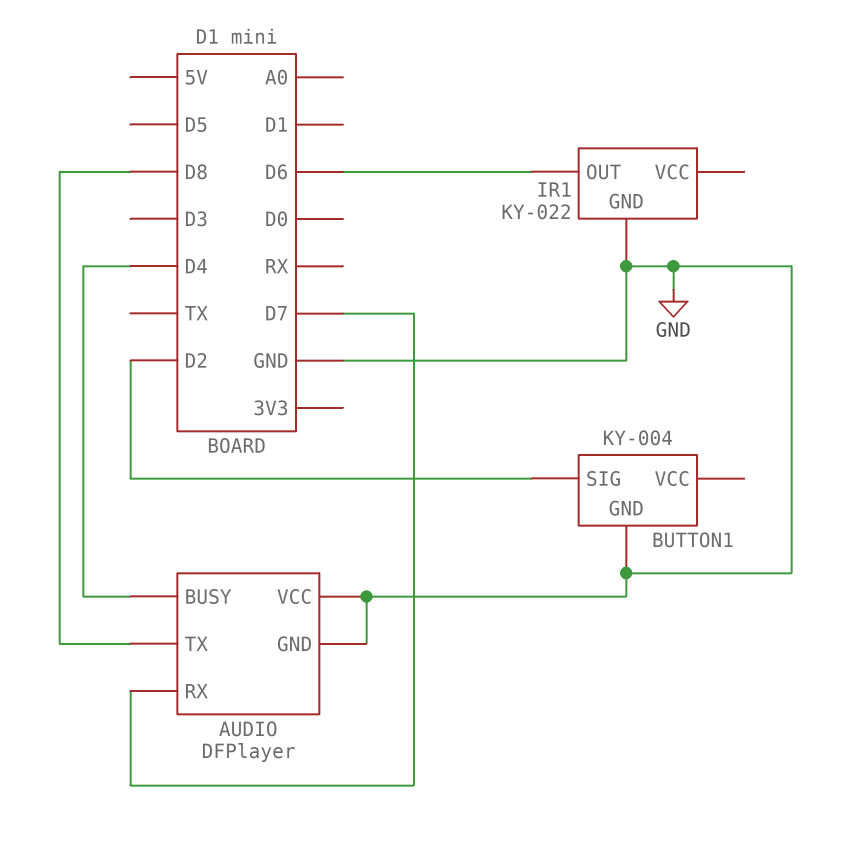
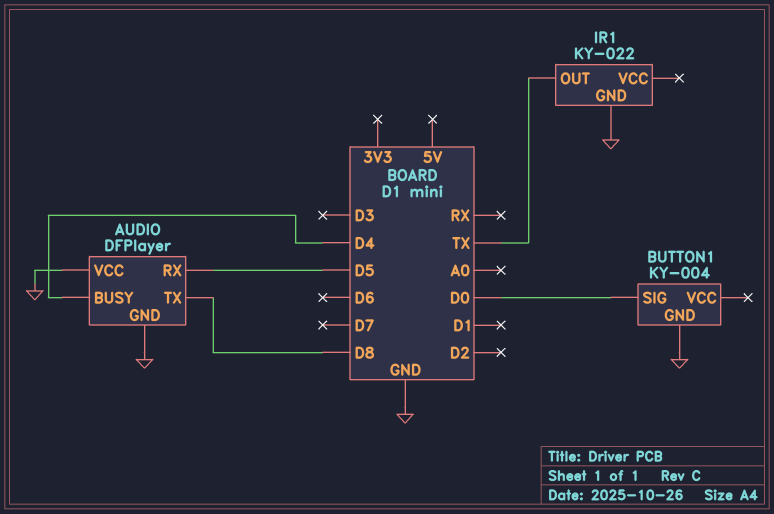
AUDIO pin RX: D7 -> D5
BUTTON1 pin SIG: D2 -> D0
IR1 pin OUT: D6 -> TX

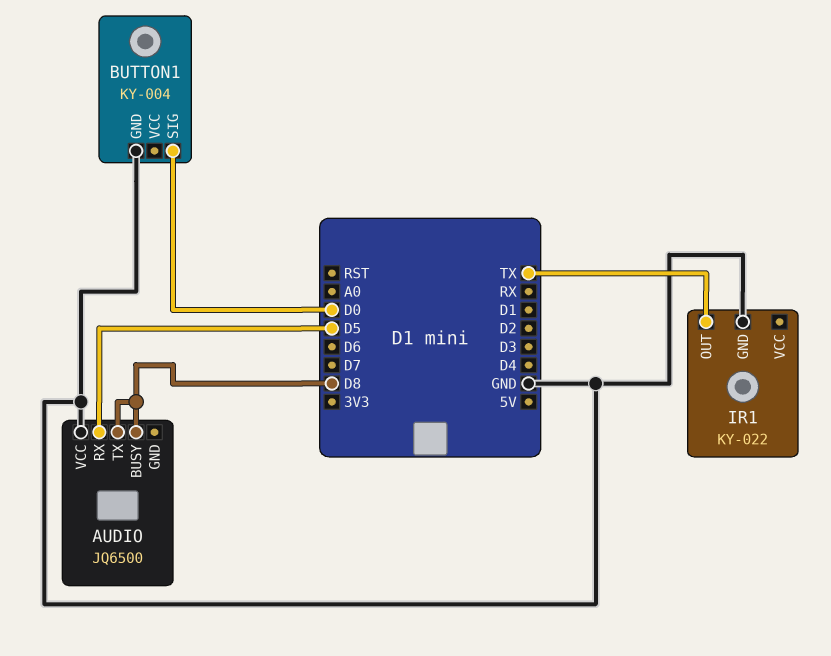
AUDIO: DFPlayer -> JQ6500
AUDIO pin BUSY: D4 -> D8
AUDIO pin GND: GND -> none

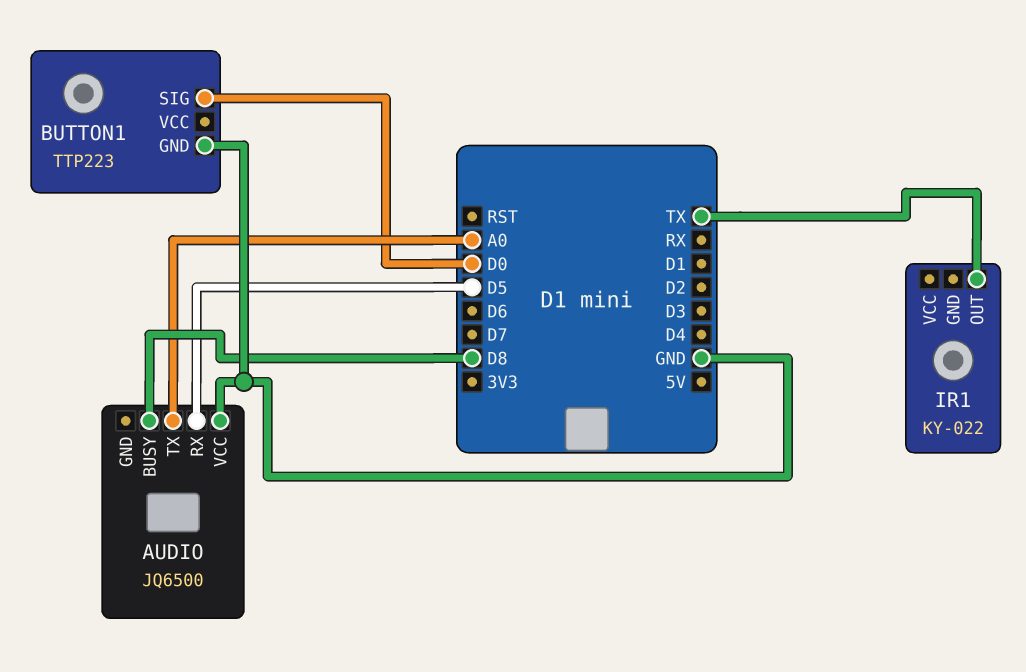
AUDIO pin TX: D8 -> A0
BUTTON1: KY-004 -> TTP223
IR1 pin GND: GND -> none

